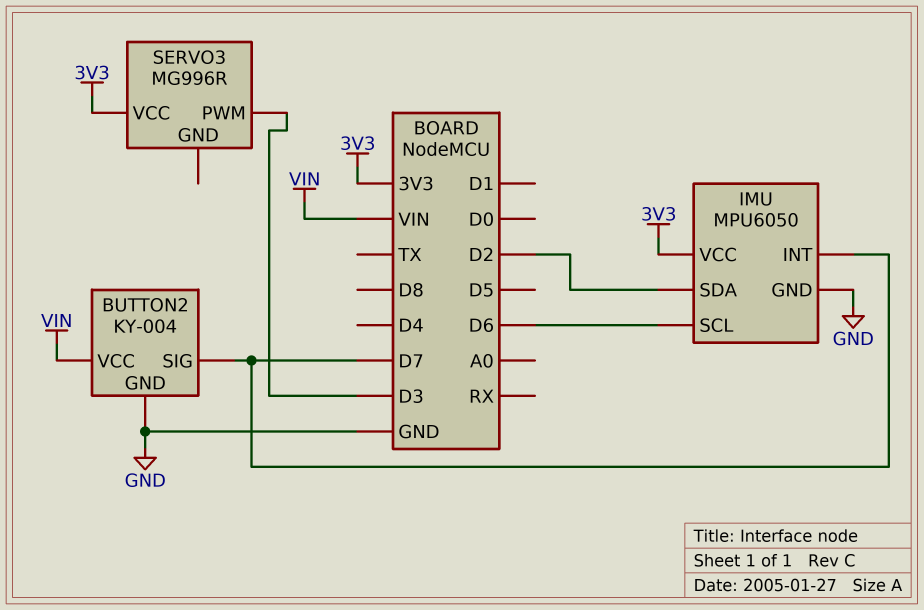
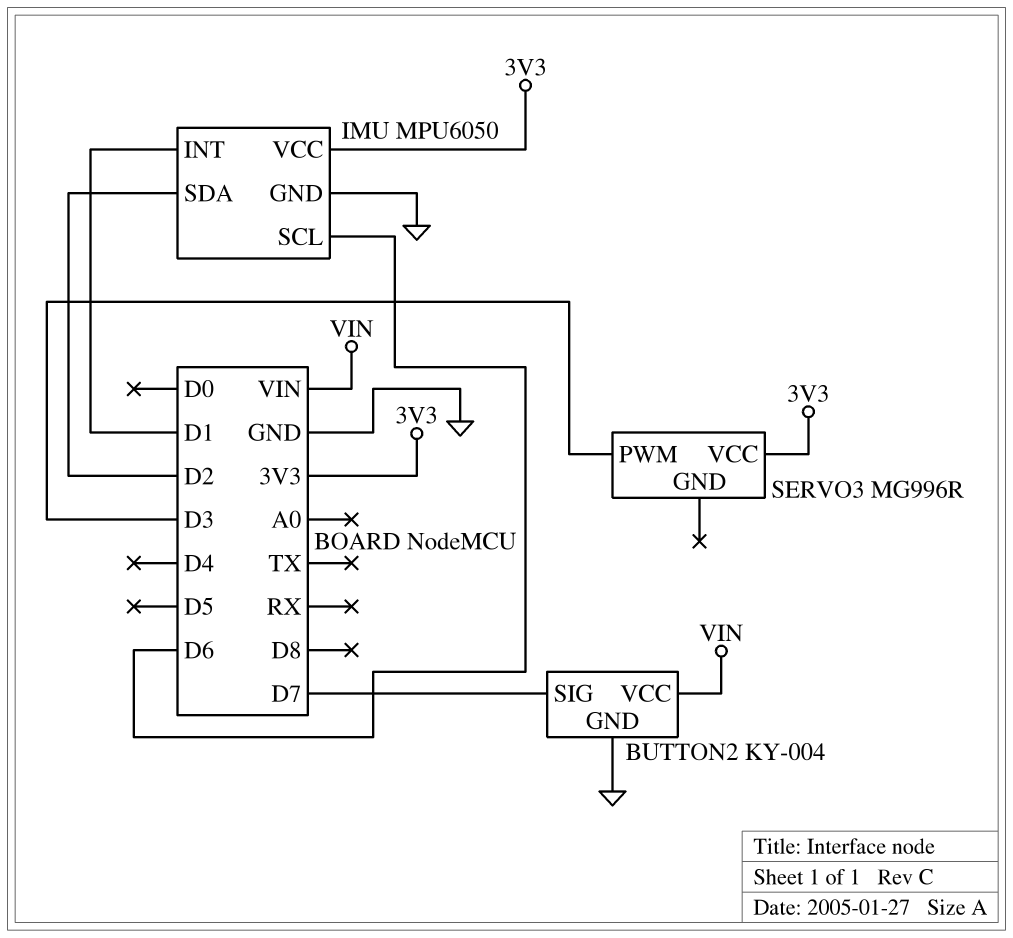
IMU pin INT: D7 -> D1

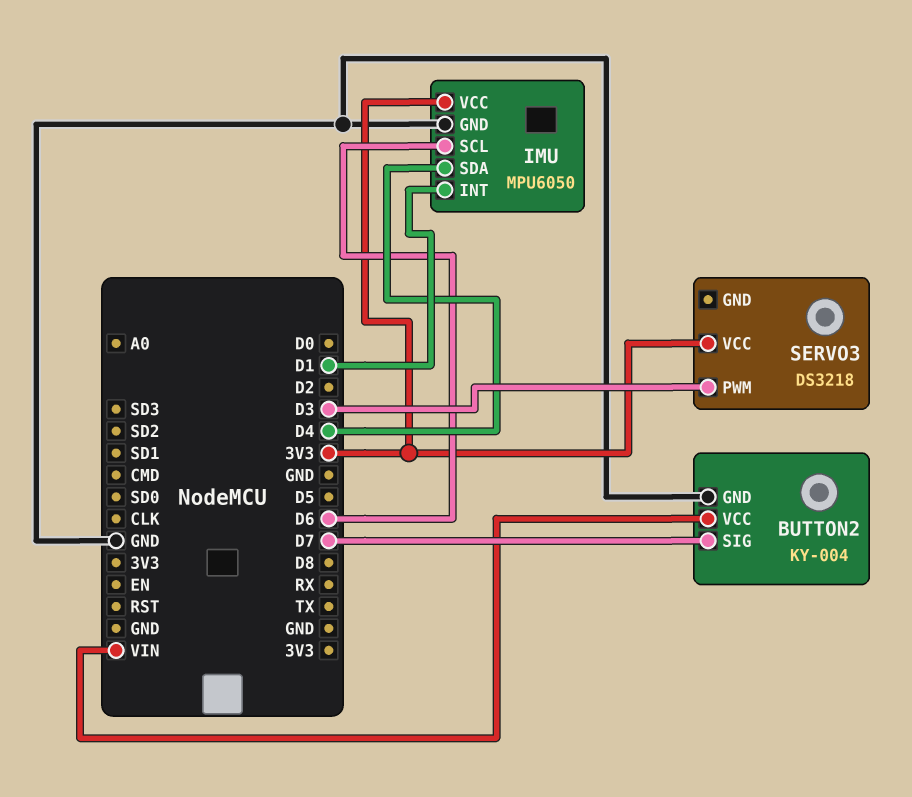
IMU pin SDA: D2 -> D4
SERVO3: MG996R -> DS3218

